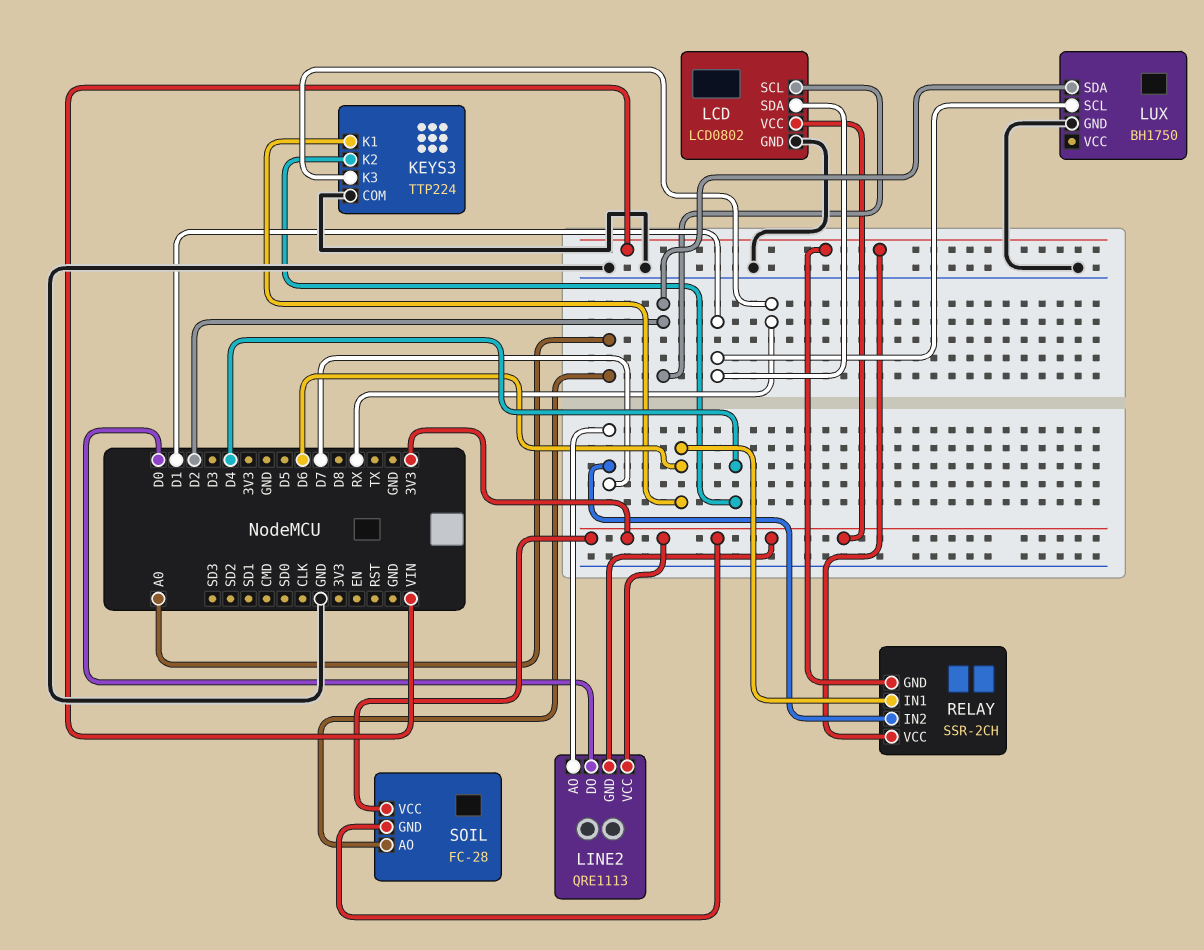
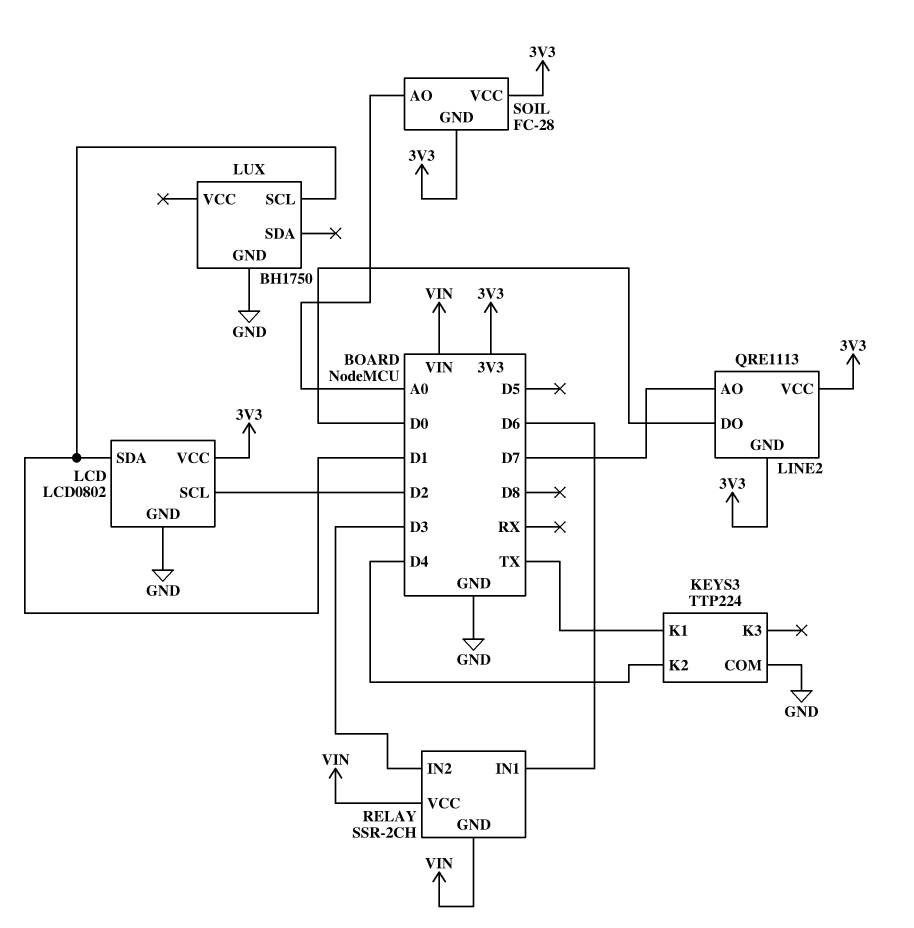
KEYS3 pin K1: D6 -> TX
KEYS3 pin K3: RX -> none
LUX pin SDA: D2 -> none
RELAY pin IN2: D7 -> D3

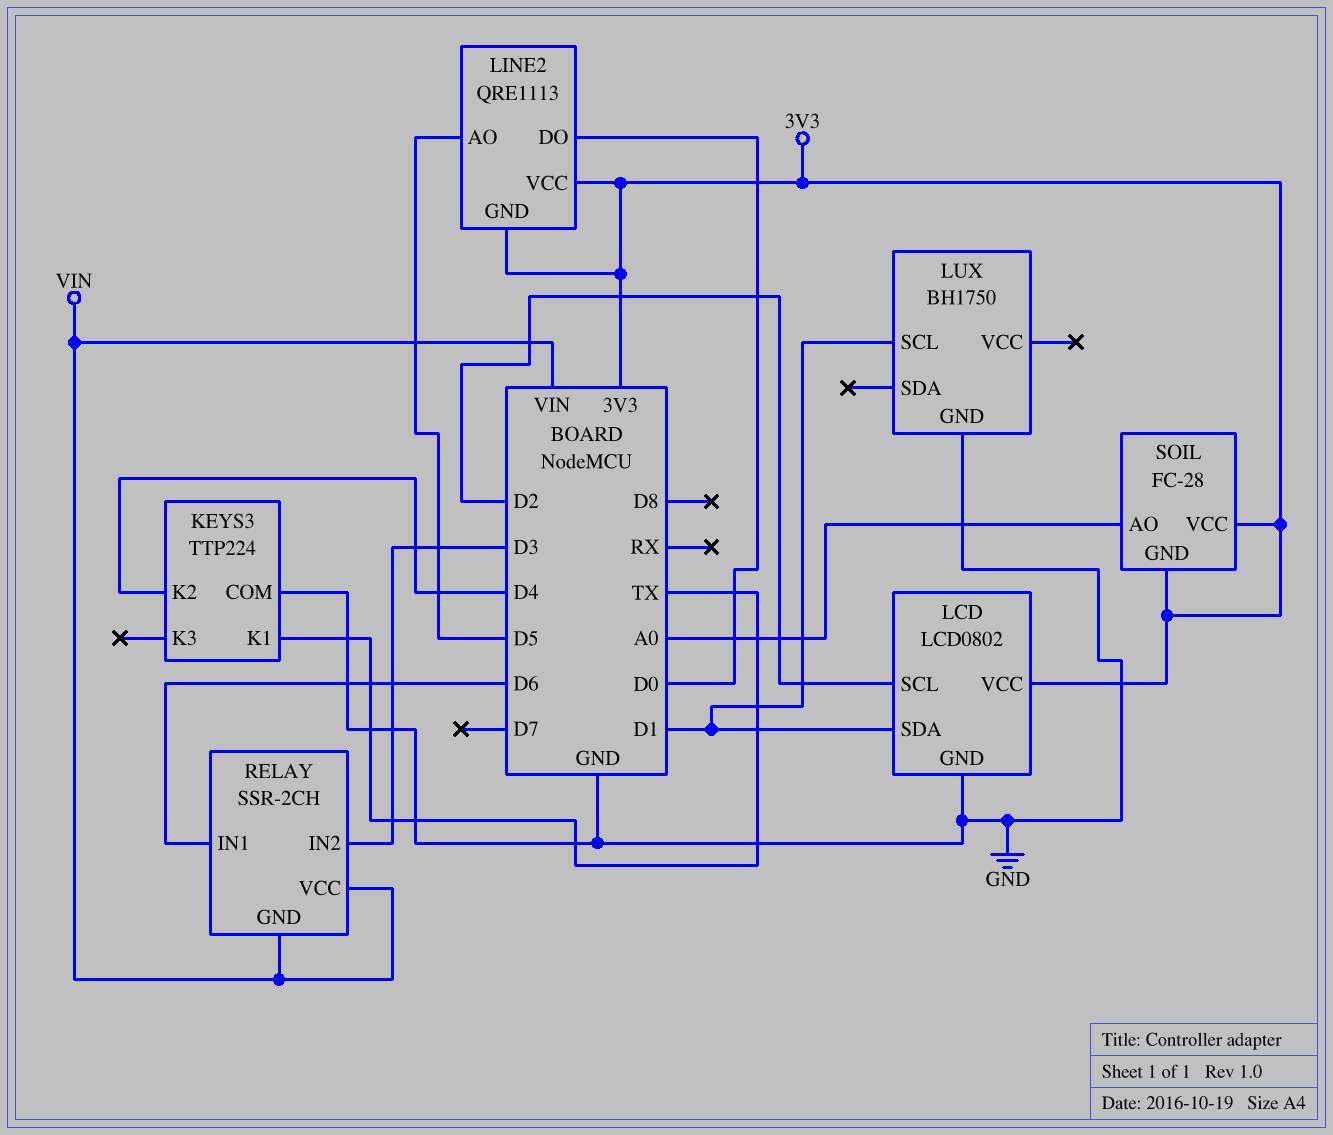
LINE2 pin AO: D7 -> D5

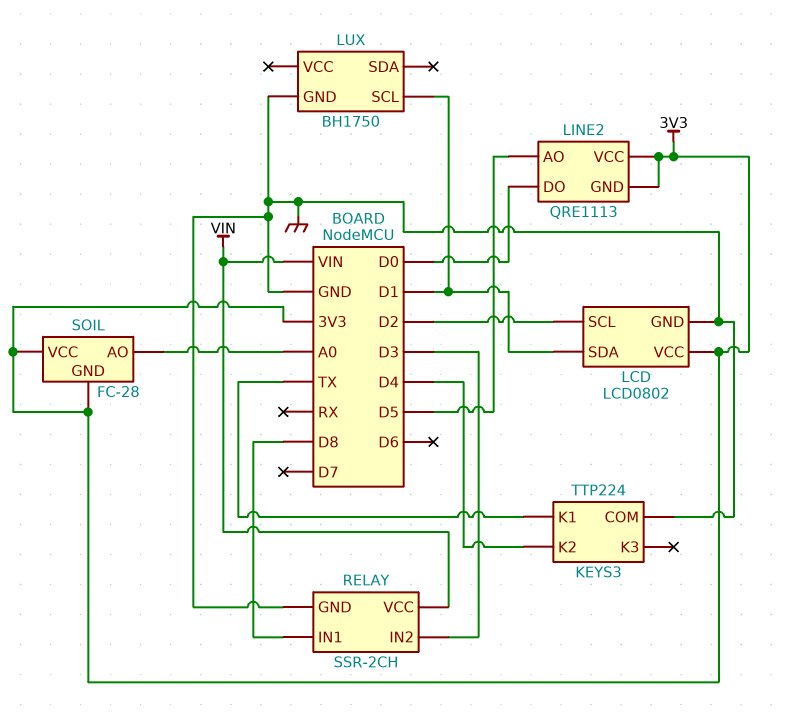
RELAY pin GND: VIN -> GND
RELAY pin IN1: D6 -> D8

